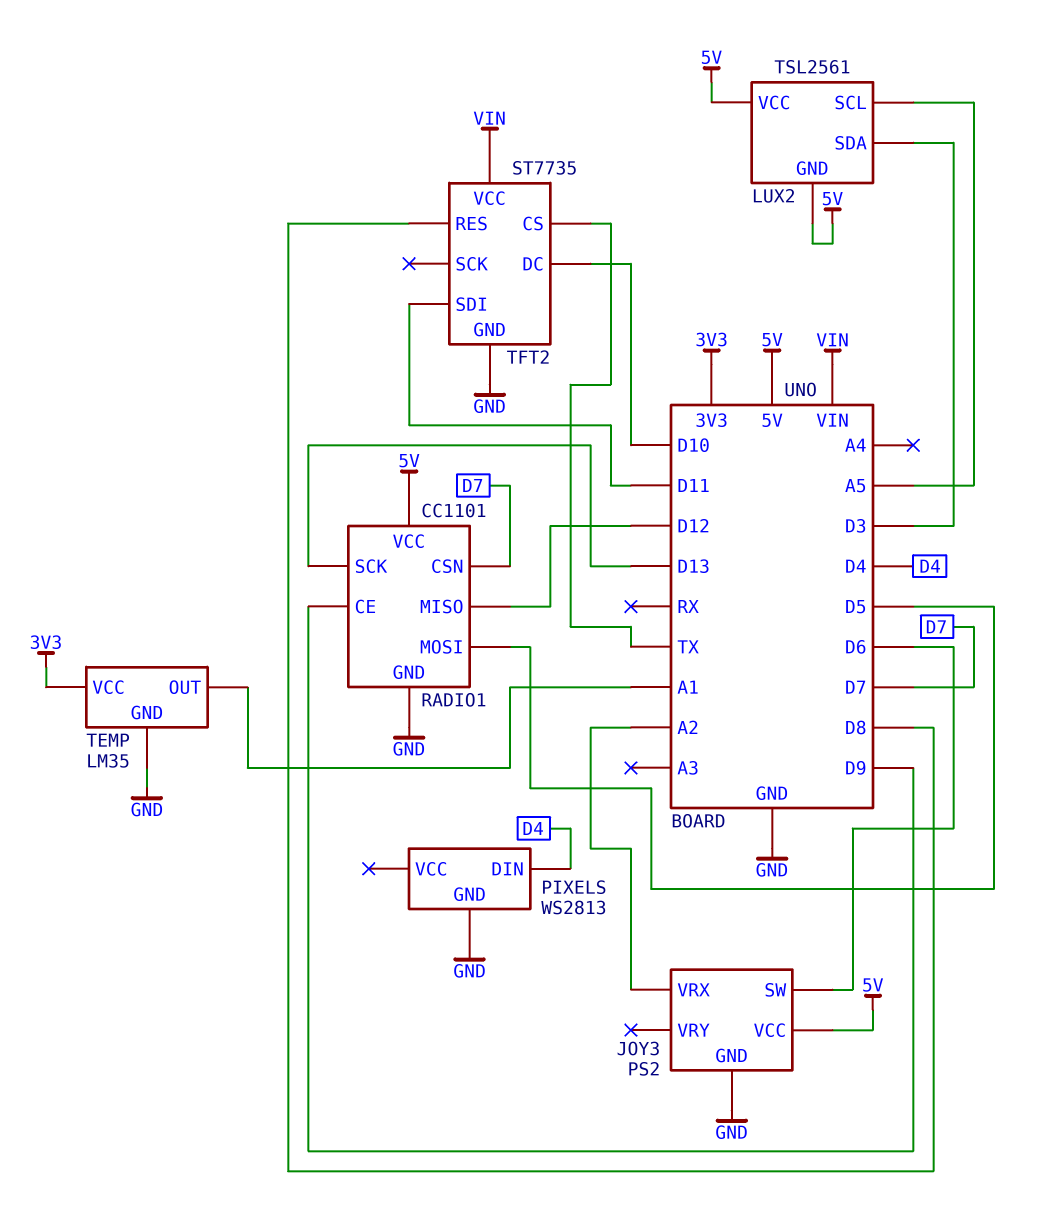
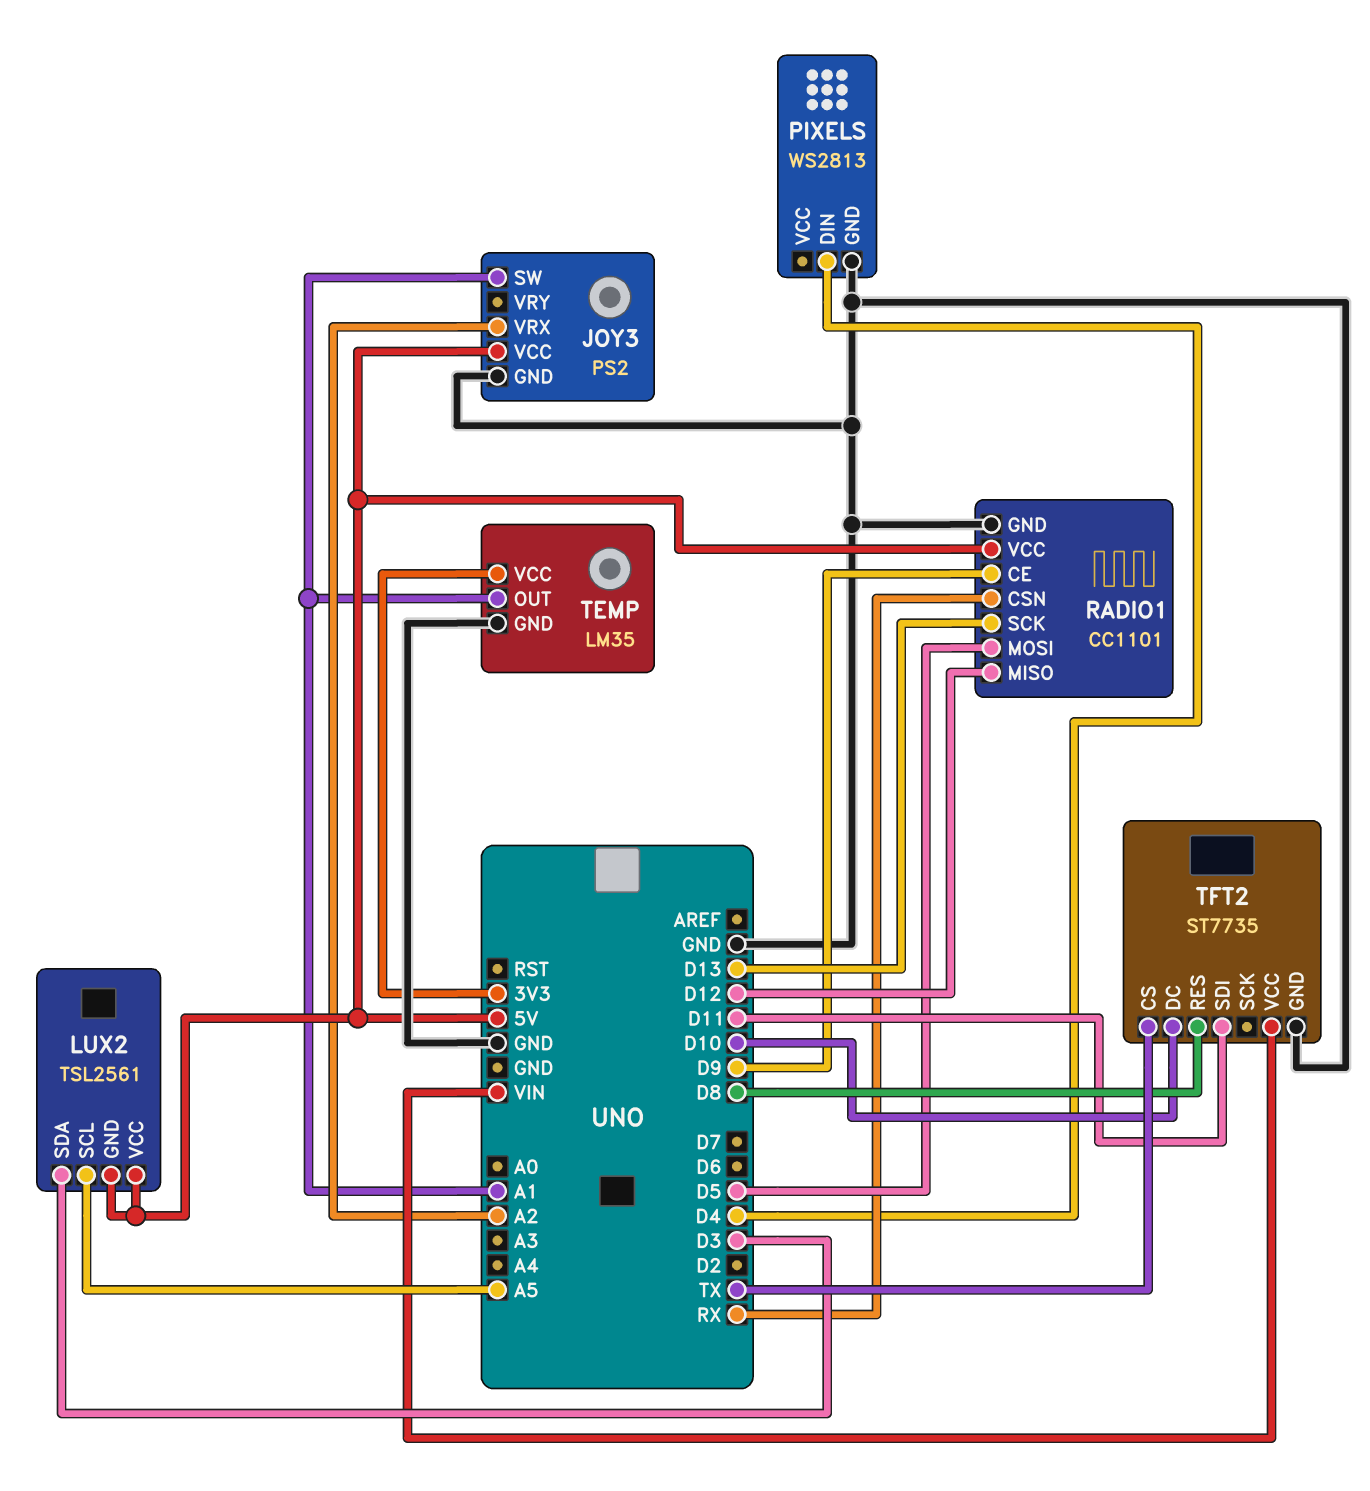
JOY3 pin SW: D6 -> A1
RADIO1 pin CSN: D7 -> RX

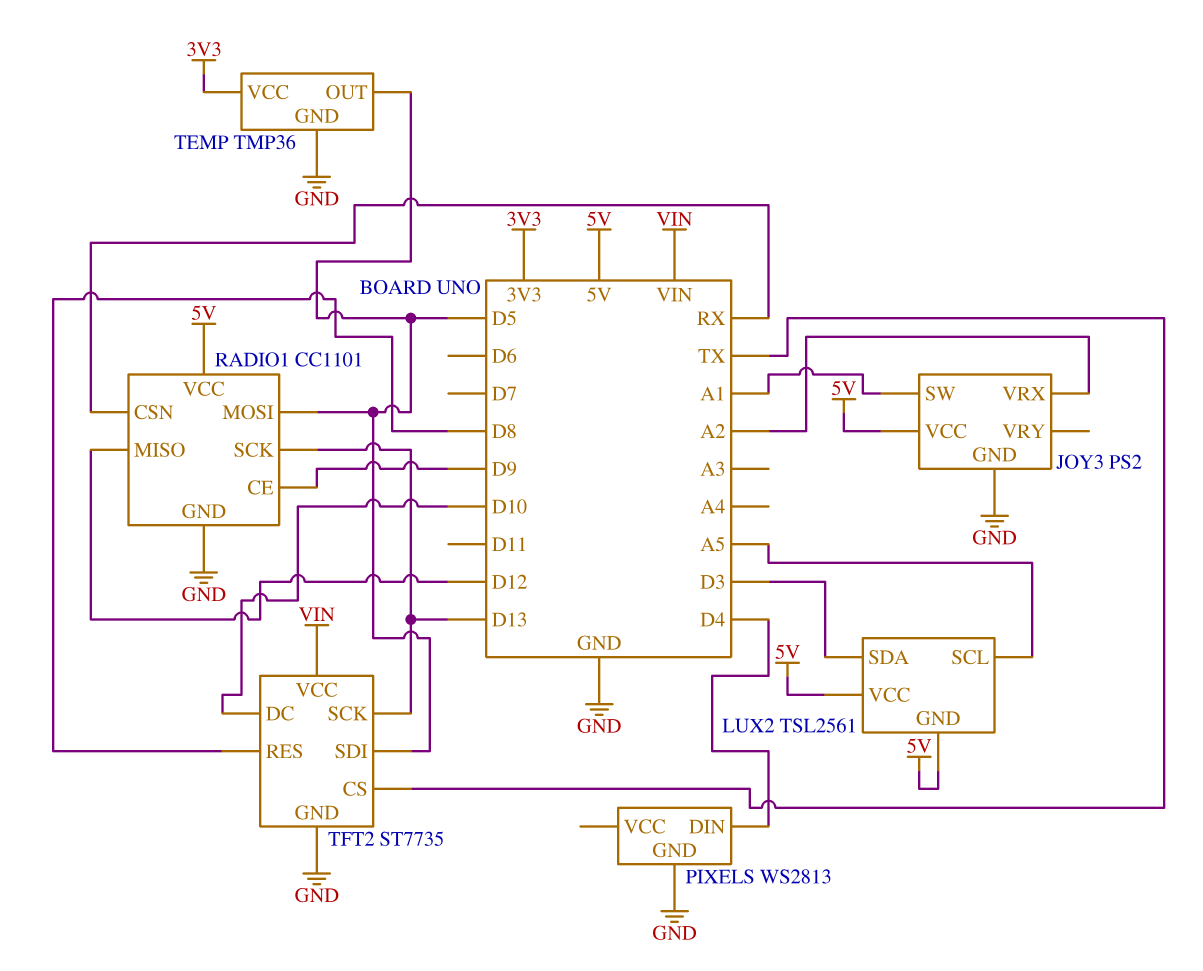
TEMP: LM35 -> TMP36
TEMP pin OUT: A1 -> D5
TFT2 pin SCK: none -> D13
TFT2 pin SDI: D11 -> D5

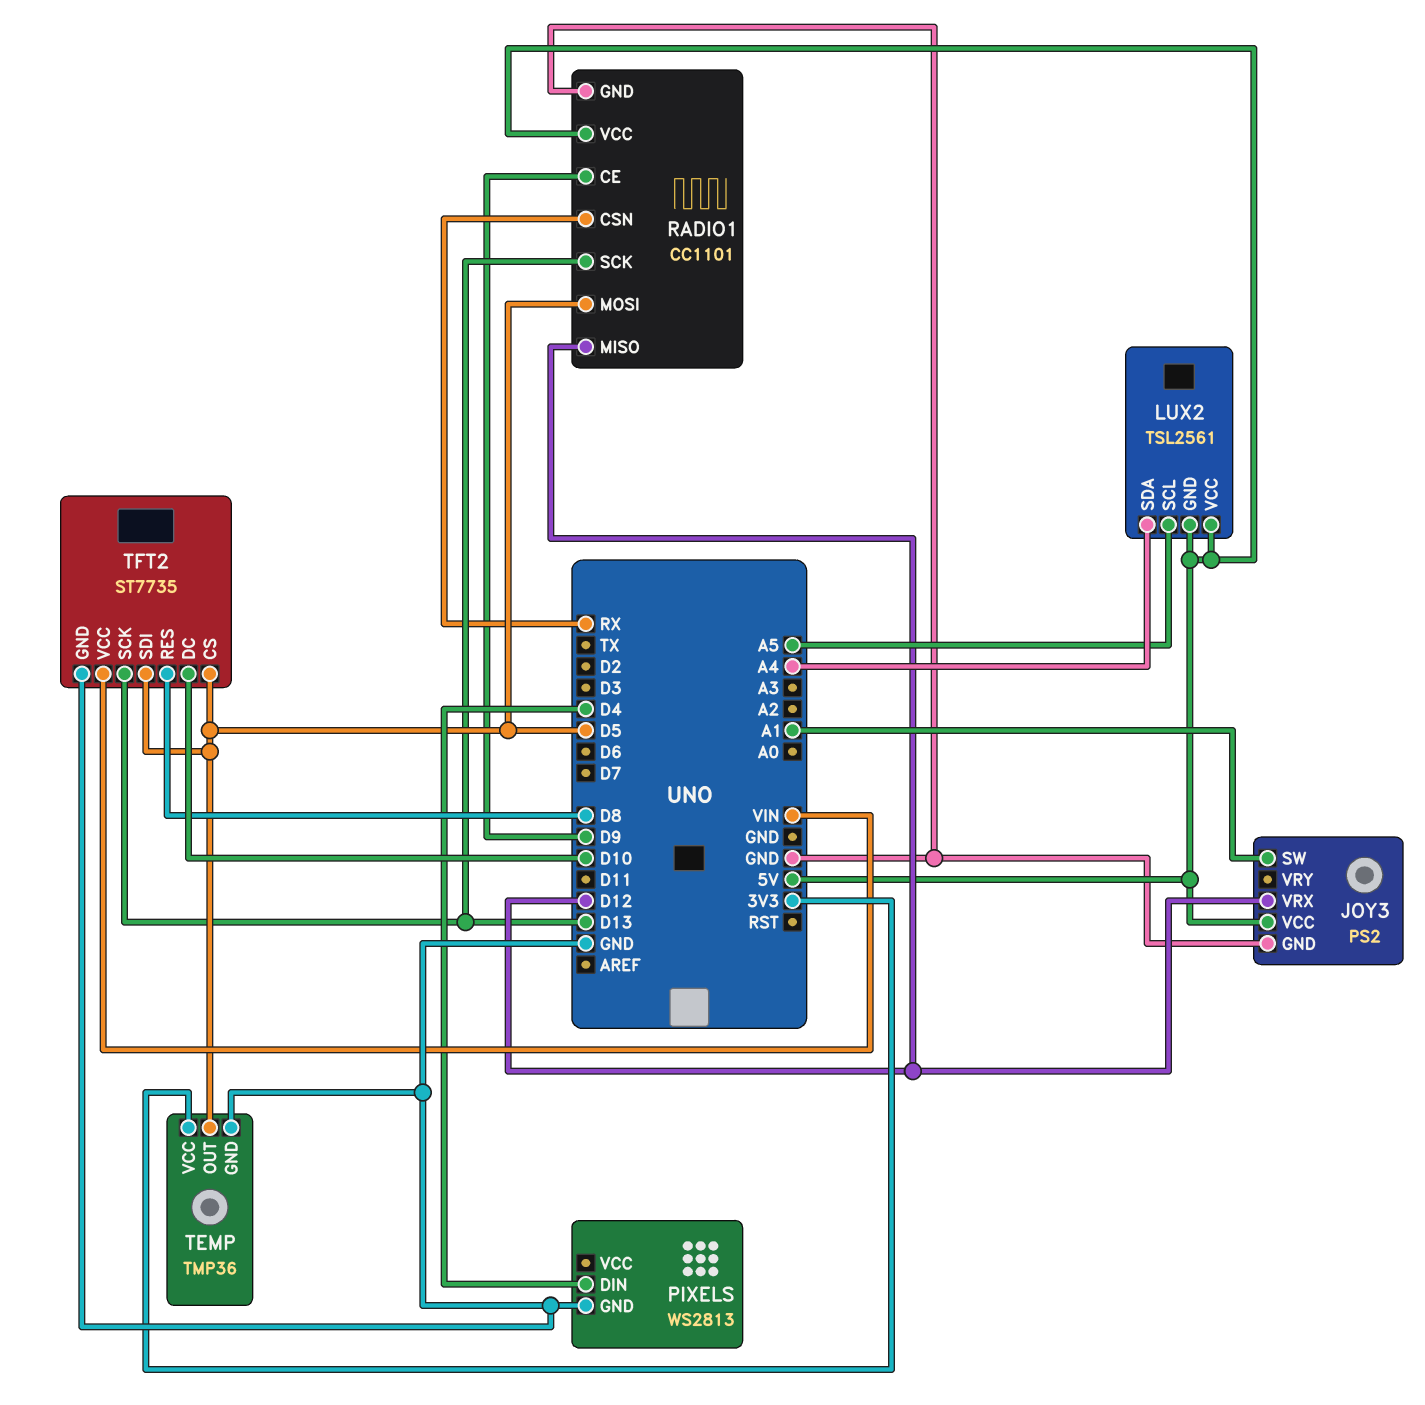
JOY3 pin VRX: A2 -> D12
LUX2 pin SDA: D3 -> A4
TFT2 pin CS: TX -> D5

